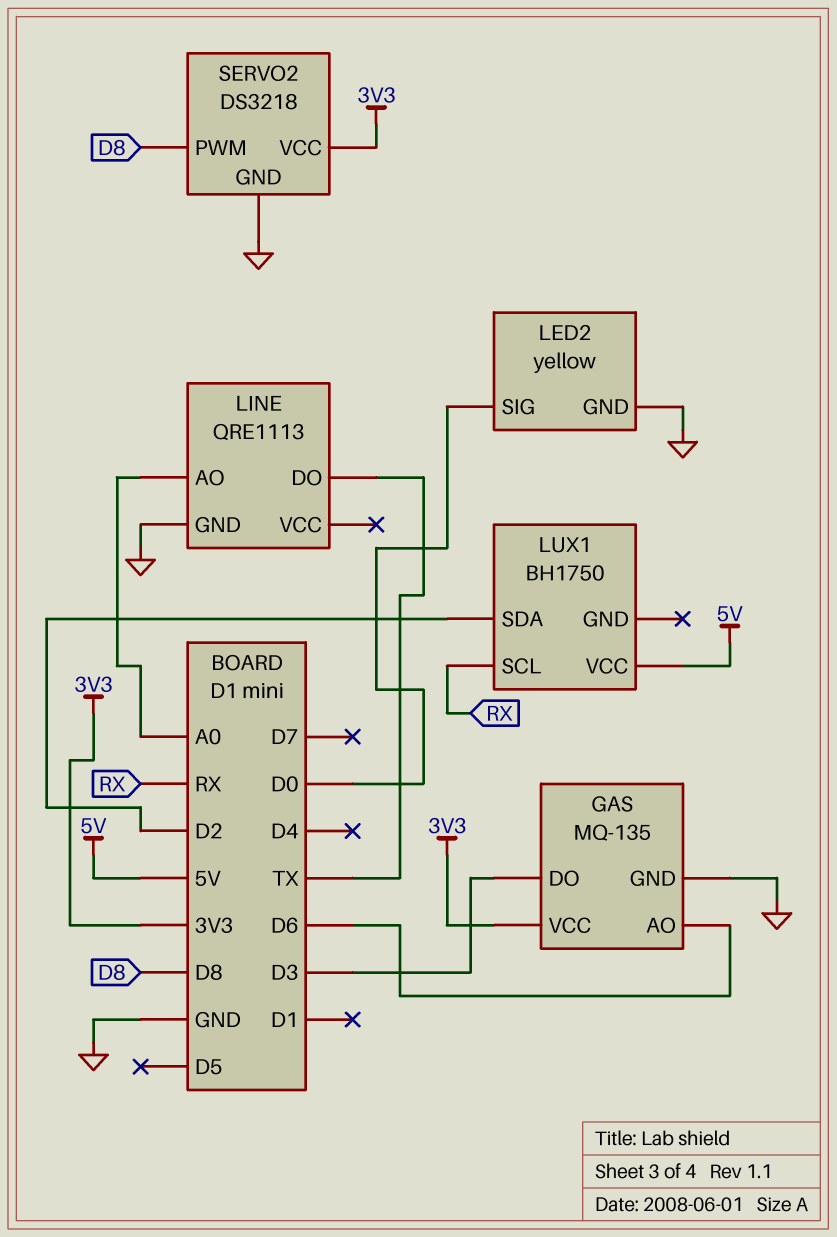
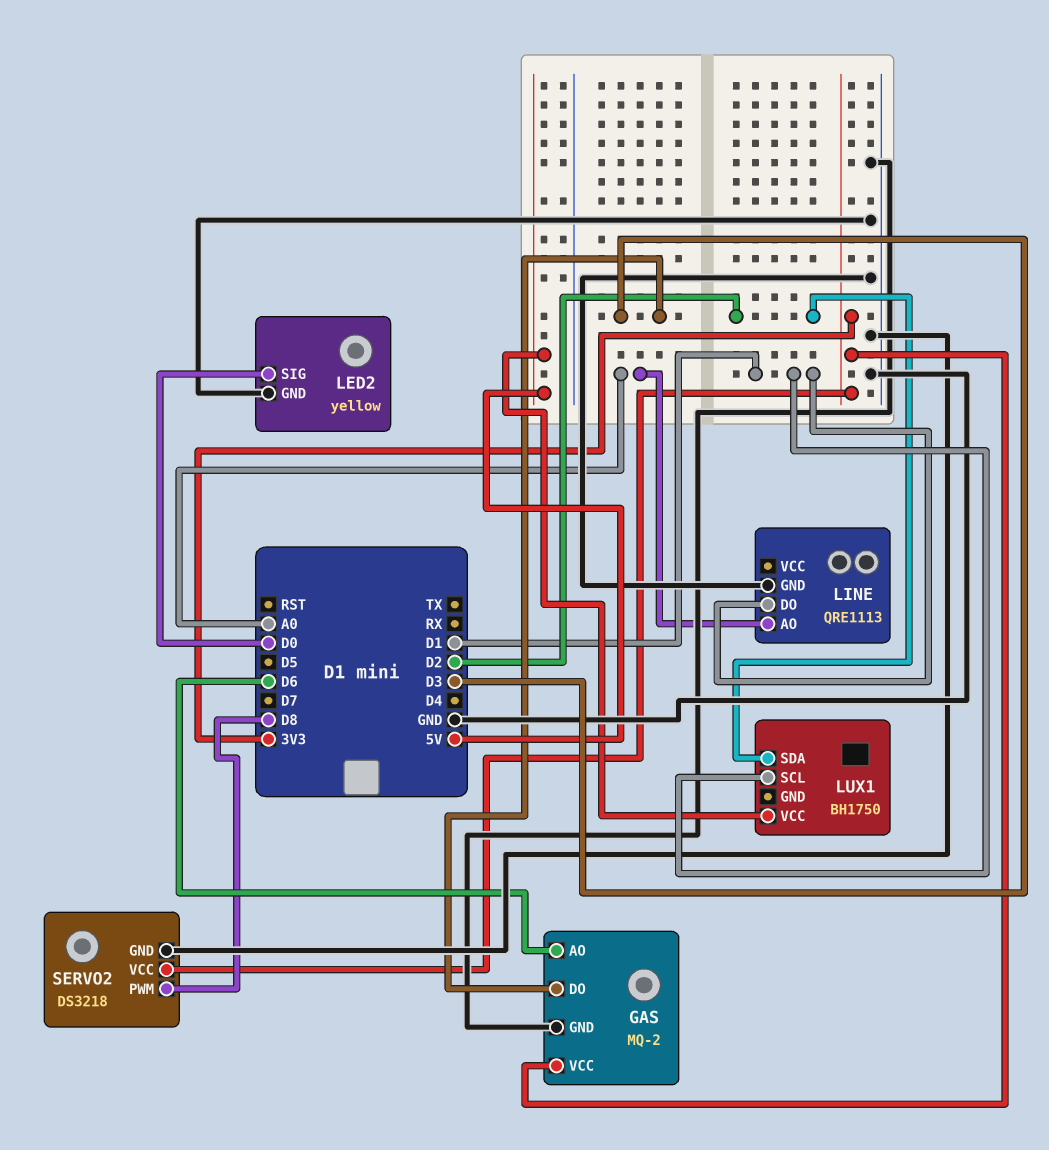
GAS: MQ-135 -> MQ-2
LINE pin DO: TX -> D1
LUX1 pin SCL: RX -> D1

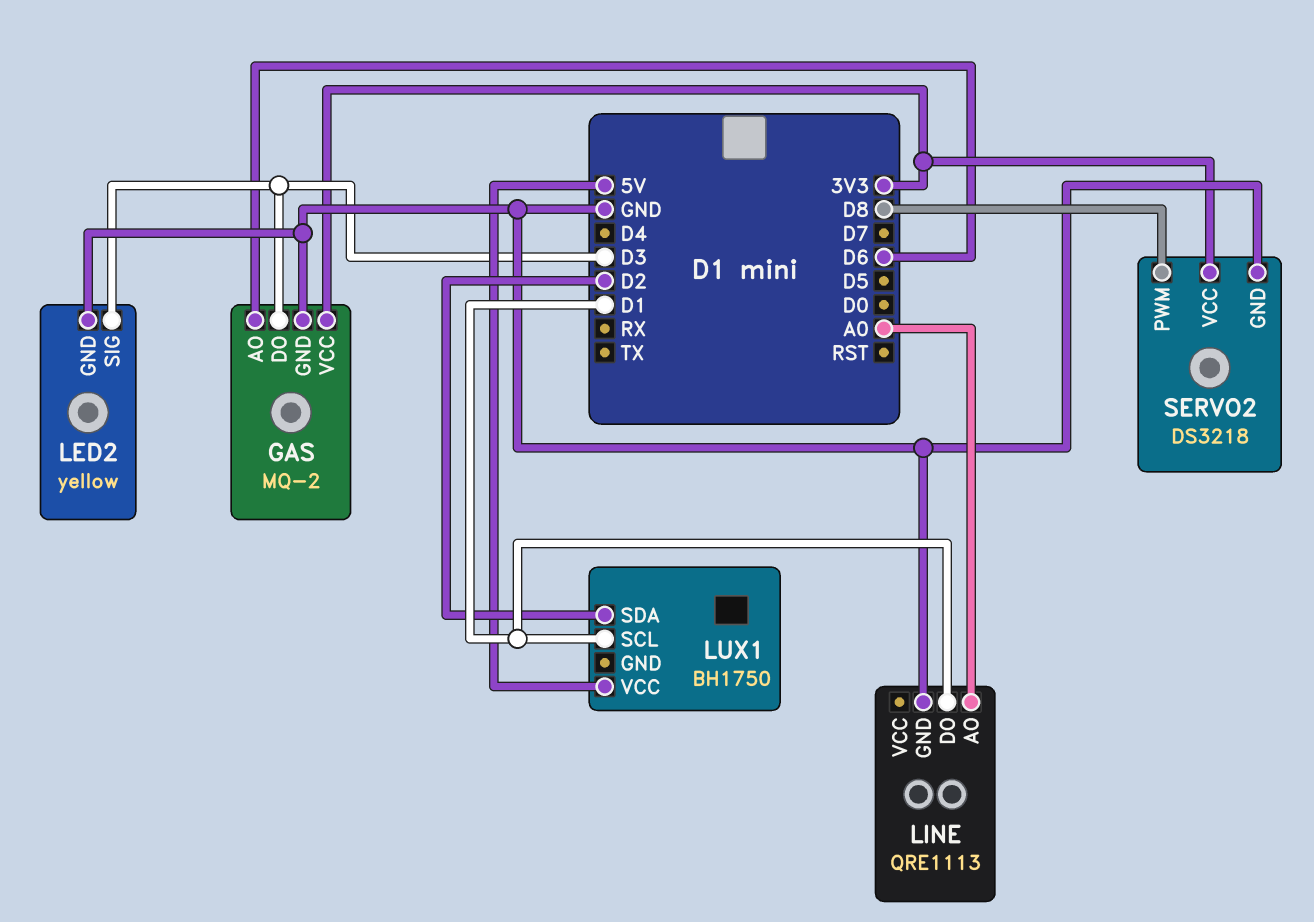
LED2 pin SIG: D0 -> D3

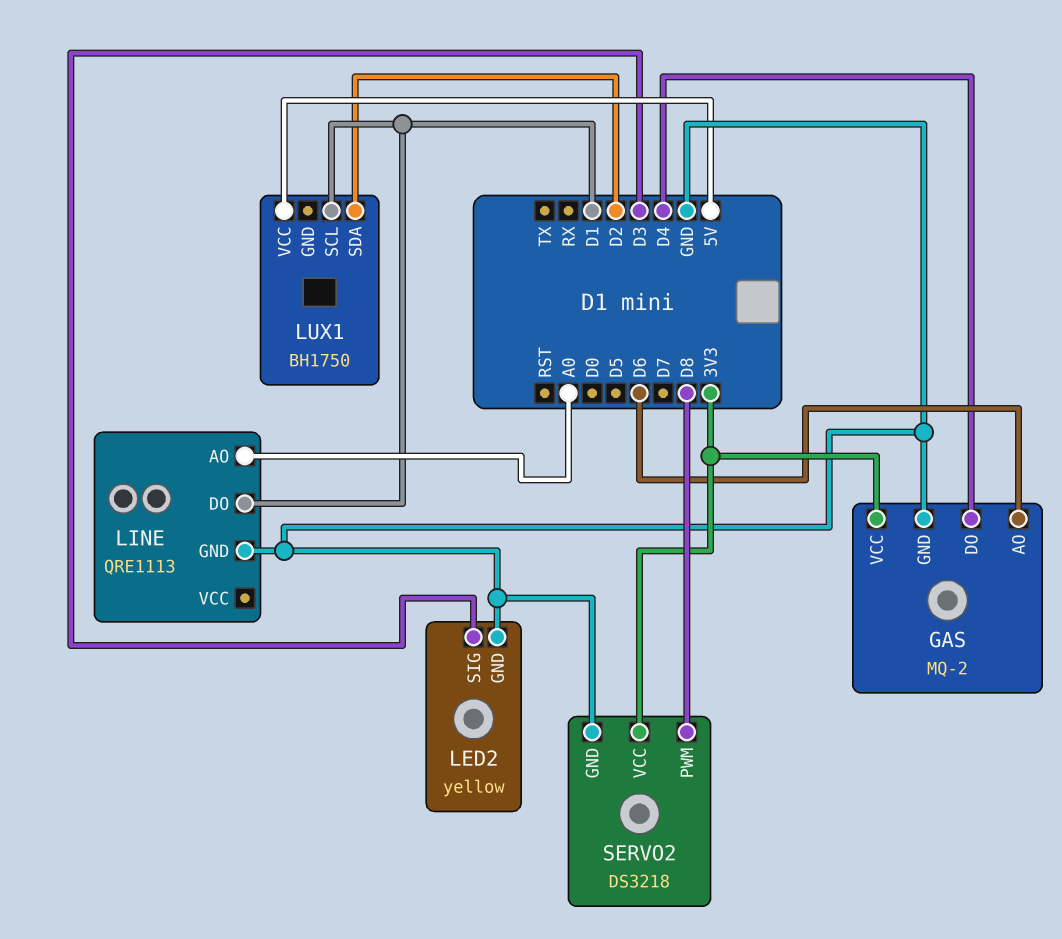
GAS pin DO: D3 -> D4

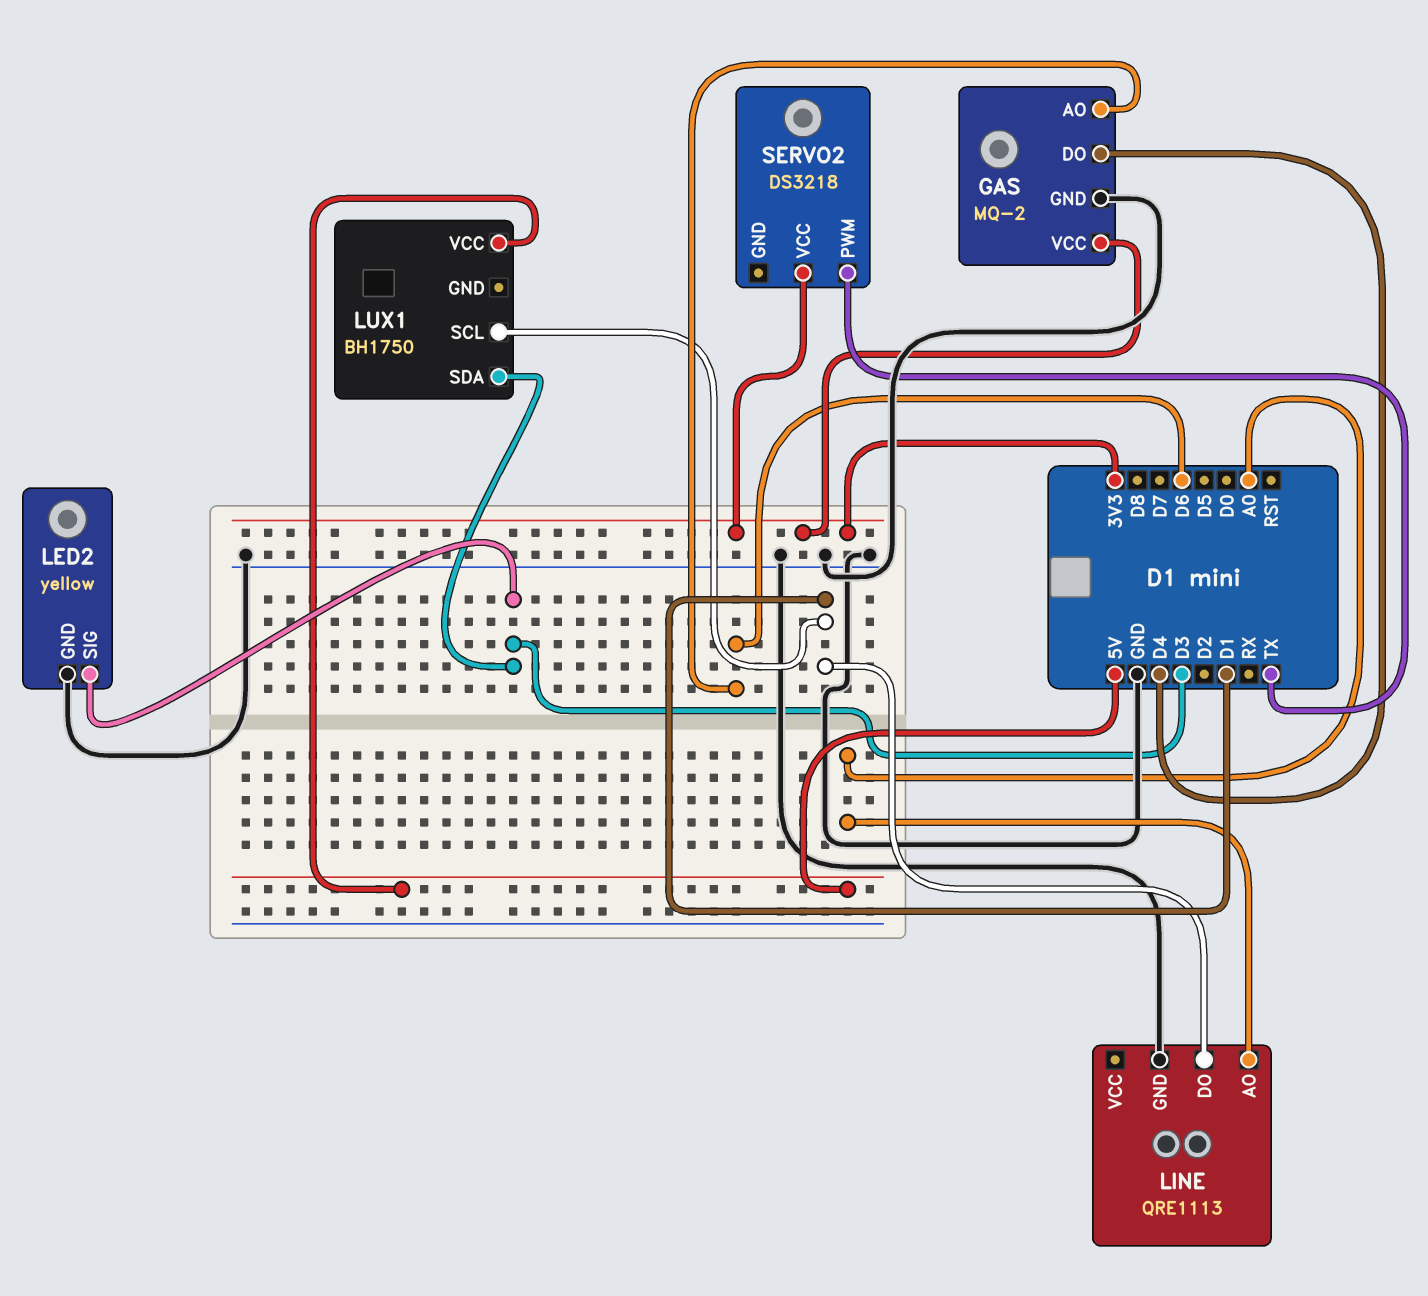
LUX1 pin SDA: D2 -> D3
SERVO2 pin GND: GND -> none
SERVO2 pin PWM: D8 -> TX

